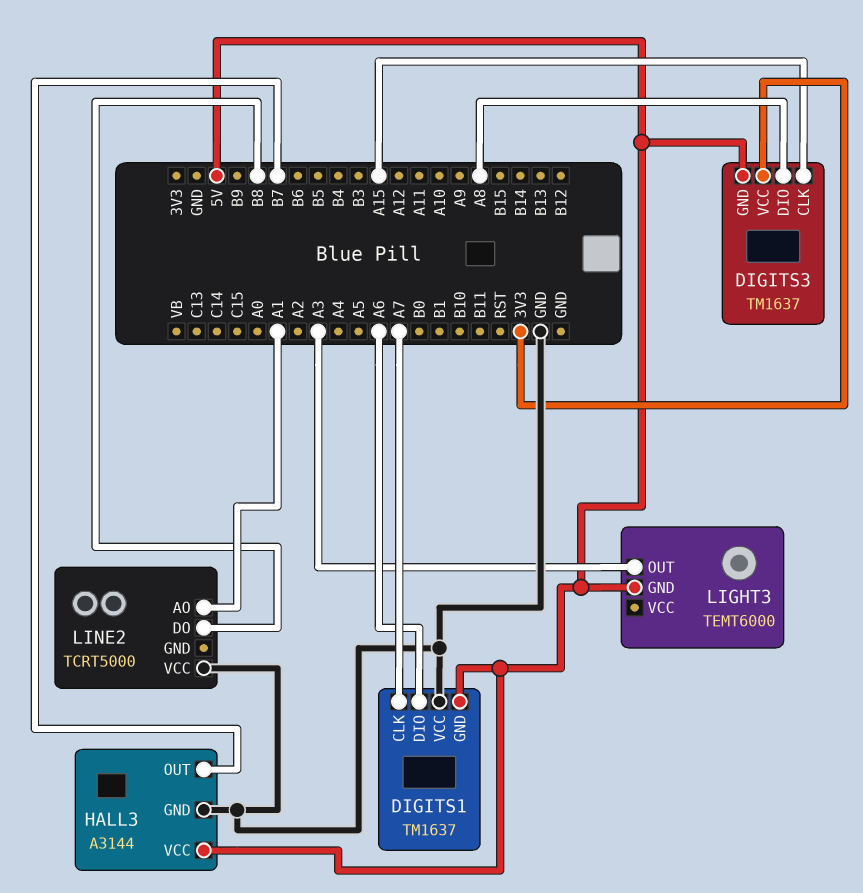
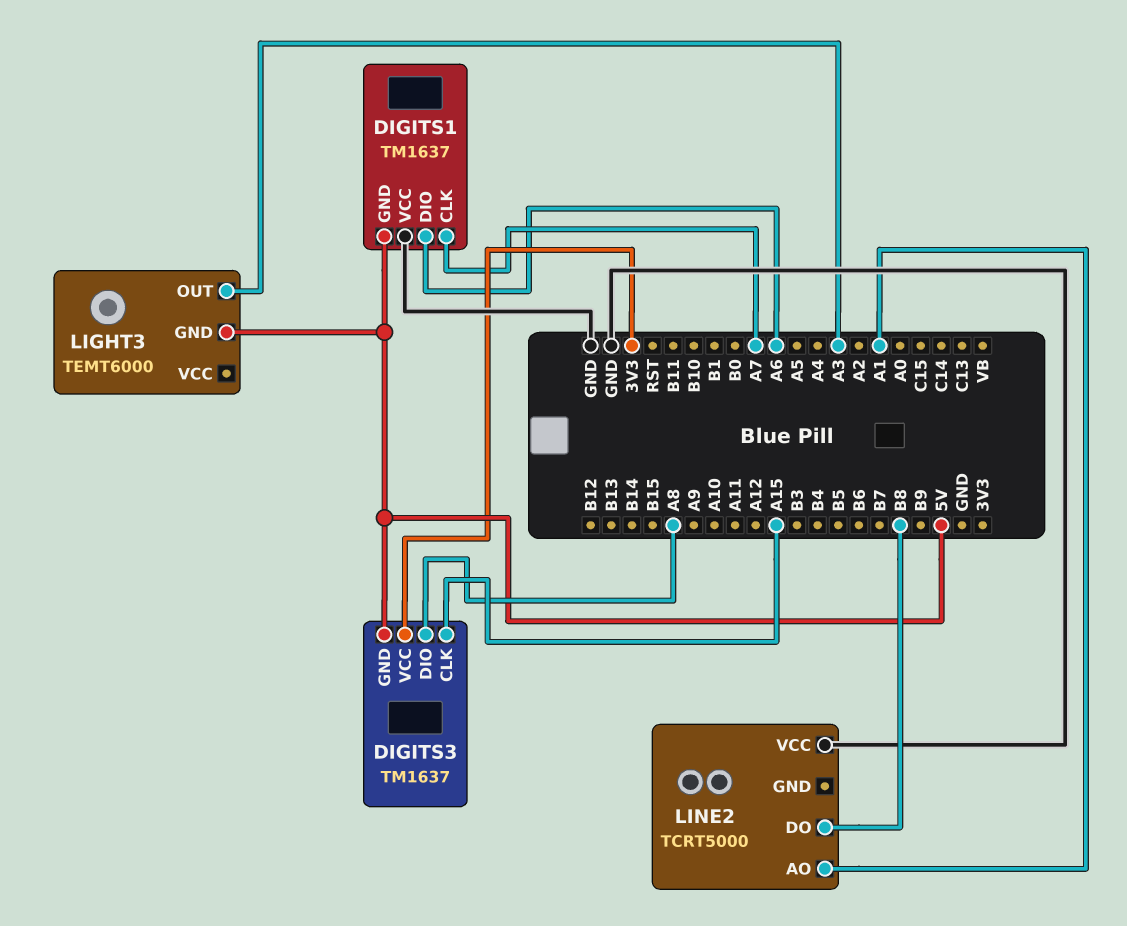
HALL3: A3144 -> none
HALL3 pin GND: GND -> none
HALL3 pin OUT: B7 -> none
HALL3 pin VCC: 5V -> none

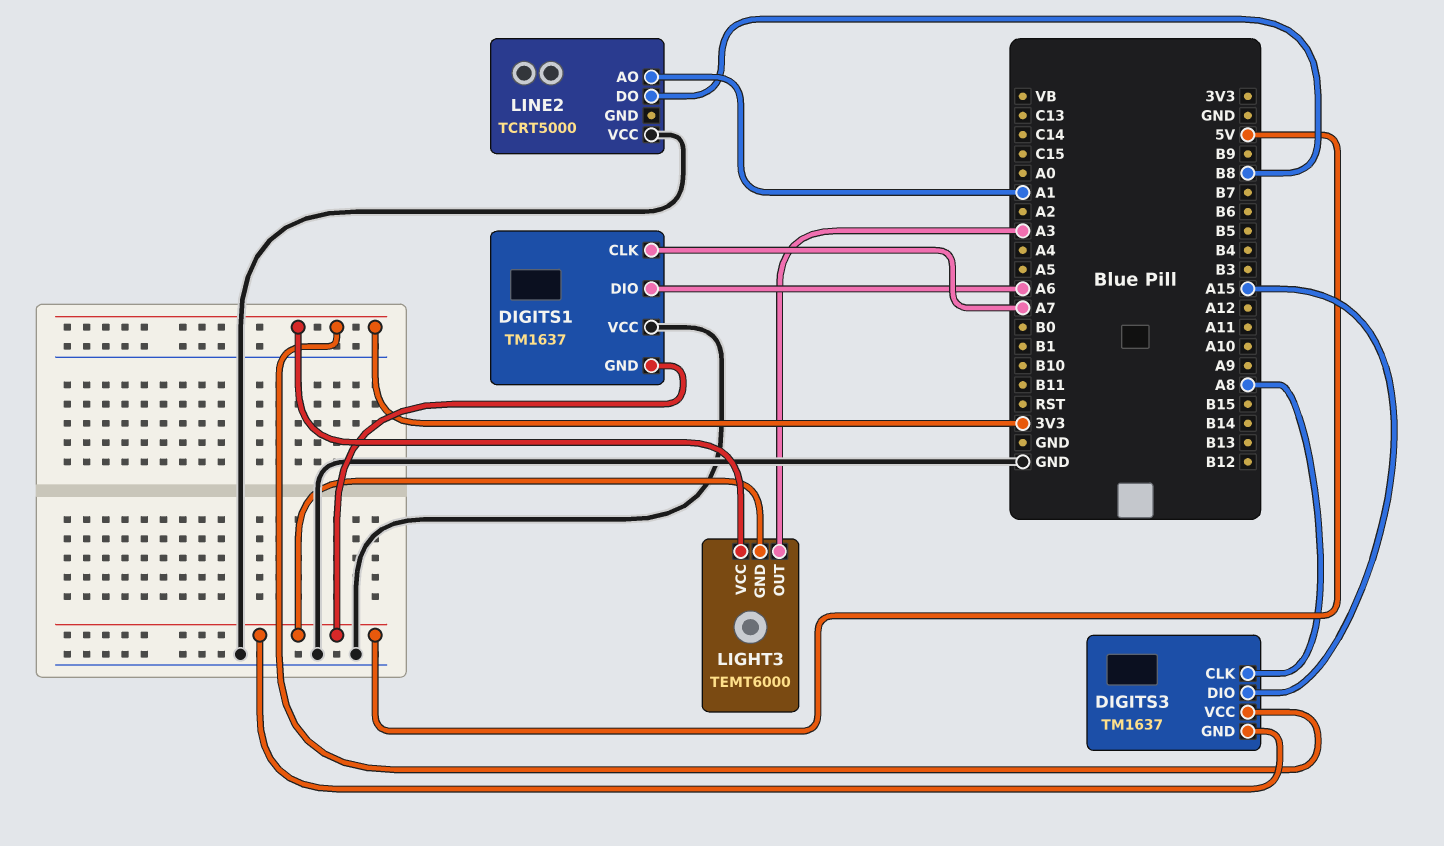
DIGITS3 pin CLK: A15 -> A8
DIGITS3 pin DIO: A8 -> A15
LIGHT3 pin VCC: none -> 3V3

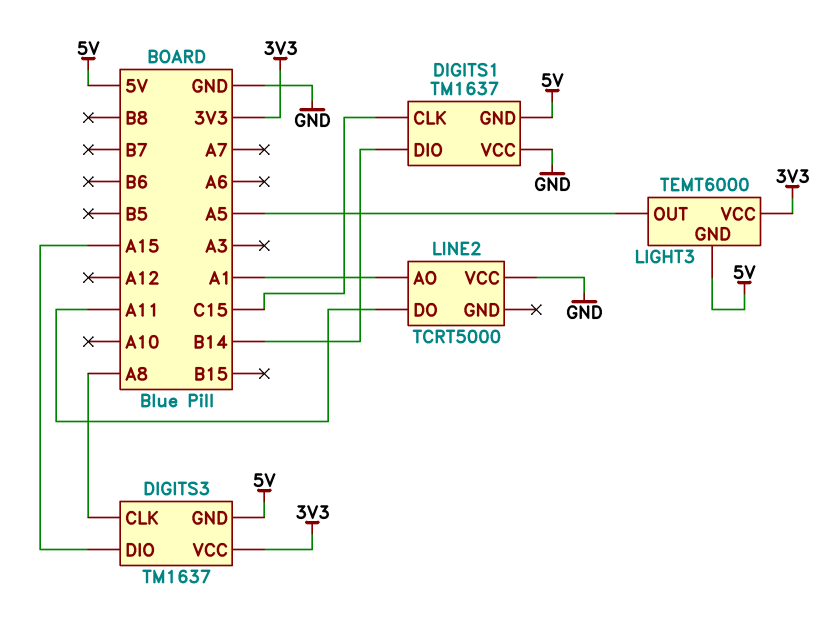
DIGITS1 pin CLK: A7 -> C15
DIGITS1 pin DIO: A6 -> B14
LIGHT3 pin OUT: A3 -> A5
LINE2 pin DO: B8 -> A11

